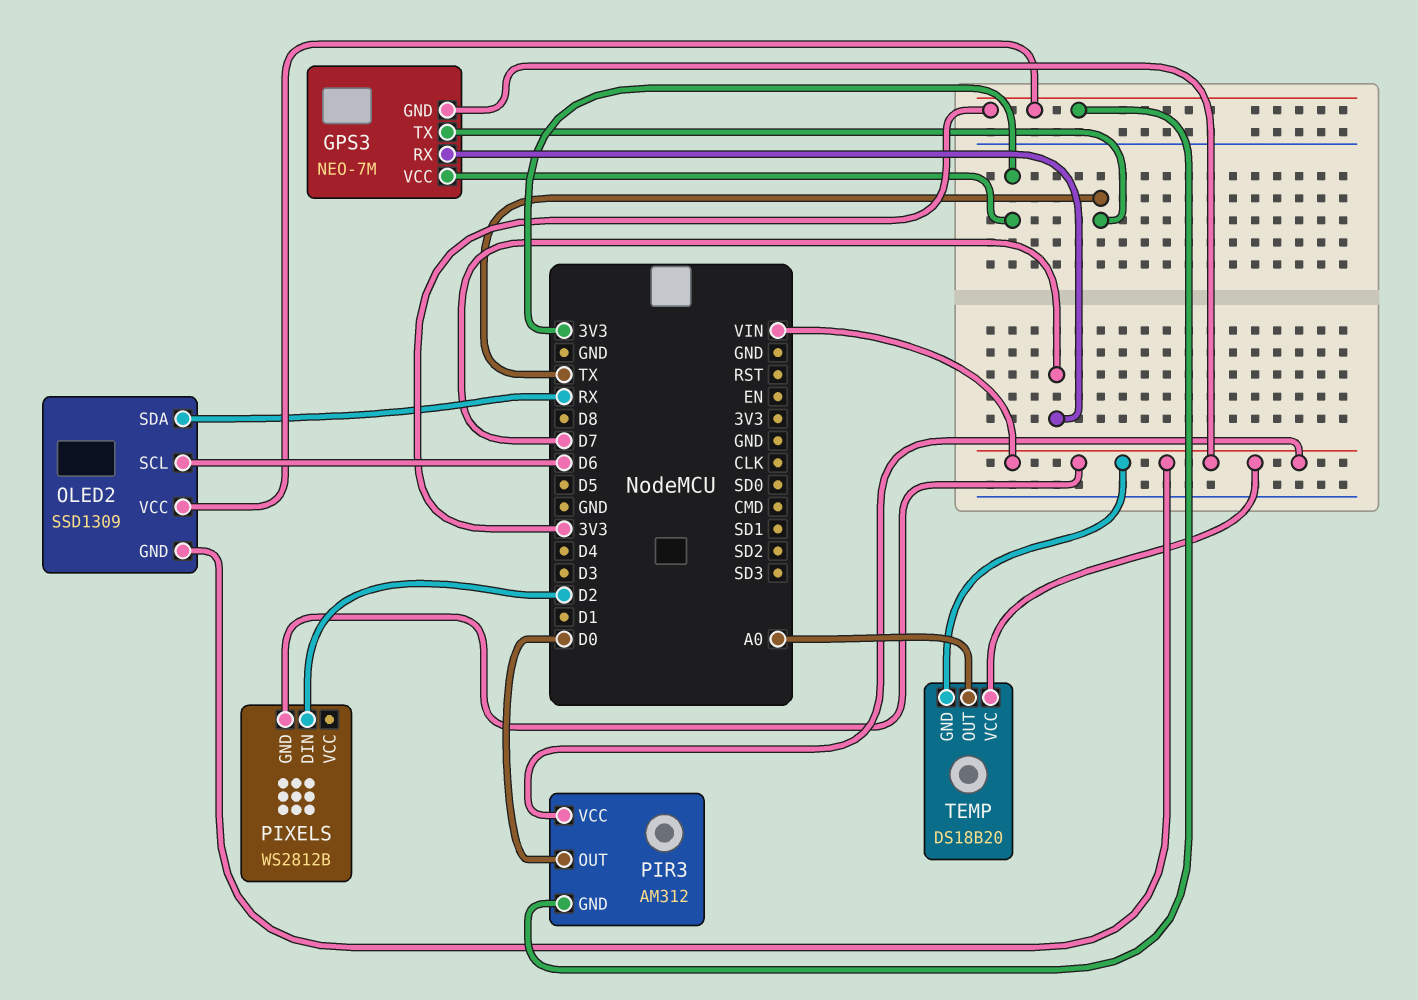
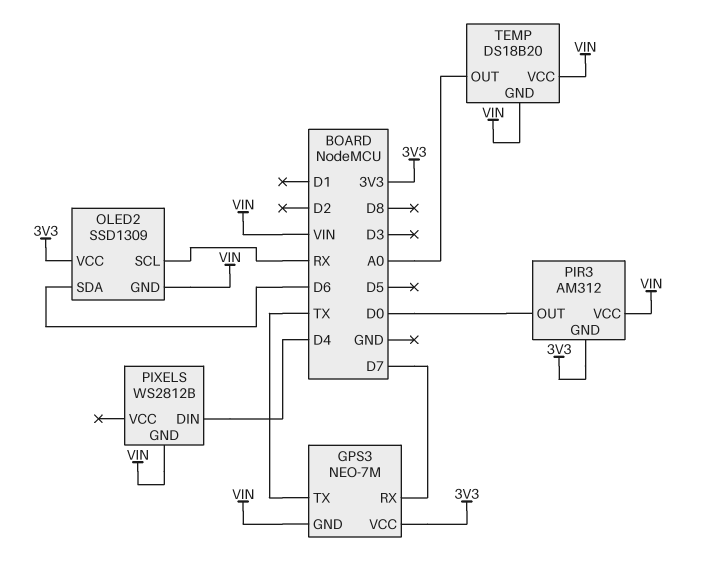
OLED2 pin SCL: D6 -> RX
OLED2 pin SDA: RX -> D6
PIXELS pin DIN: D2 -> D4

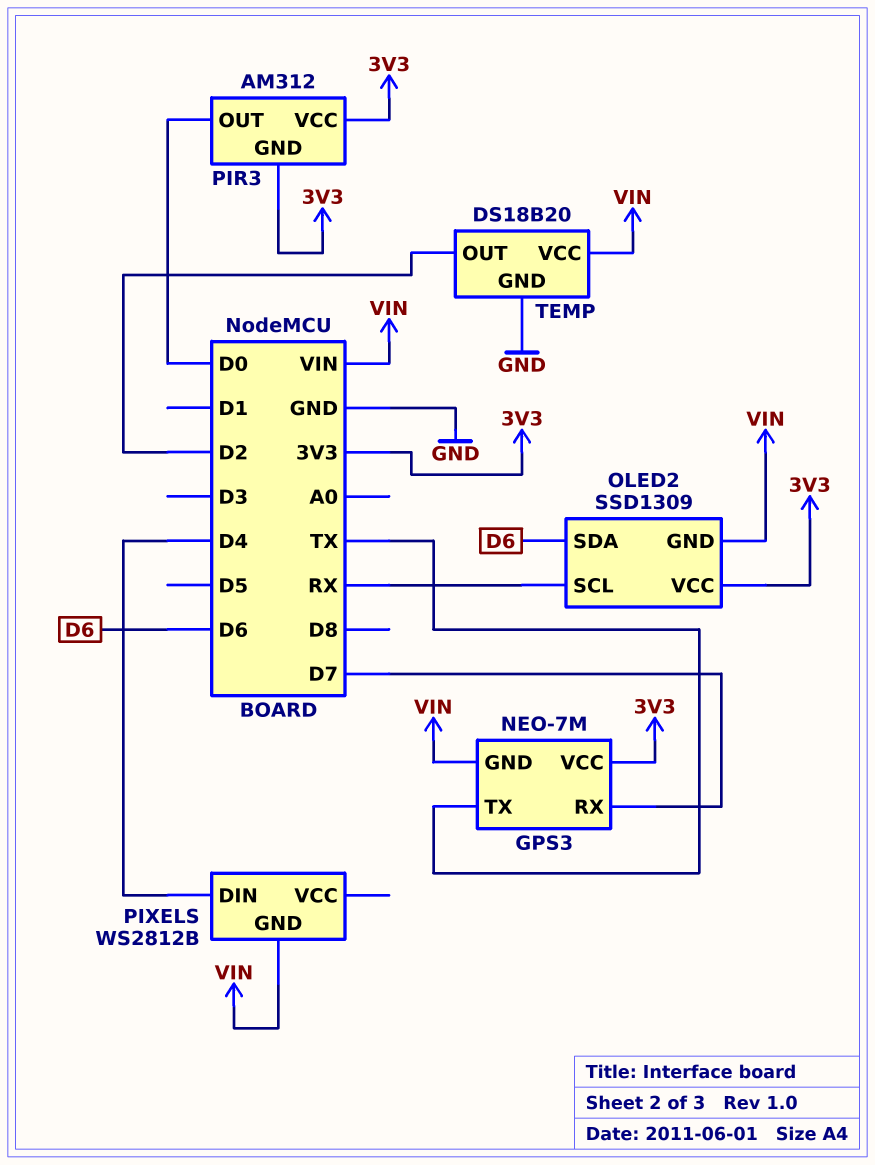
PIR3 pin VCC: VIN -> 3V3
TEMP pin GND: VIN -> GND
TEMP pin OUT: A0 -> D2

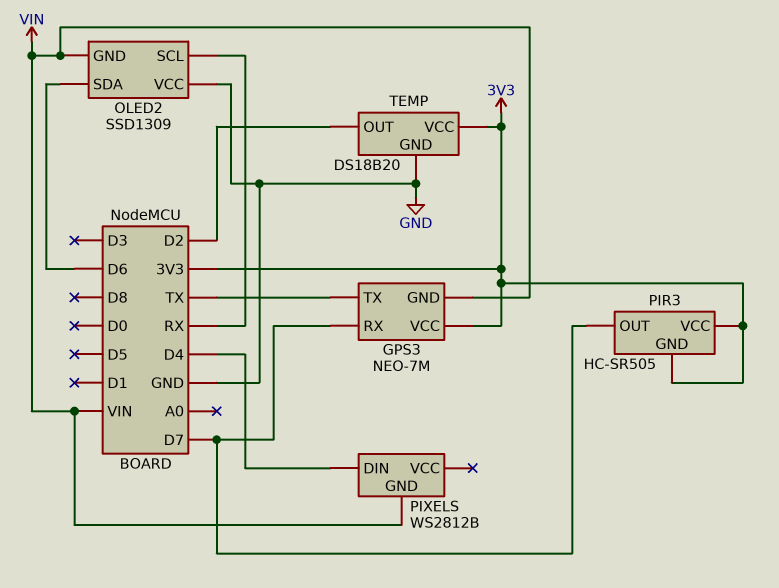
OLED2 pin VCC: 3V3 -> GND
PIR3: AM312 -> HC-SR505
PIR3 pin OUT: D0 -> D7
TEMP pin VCC: VIN -> 3V3

